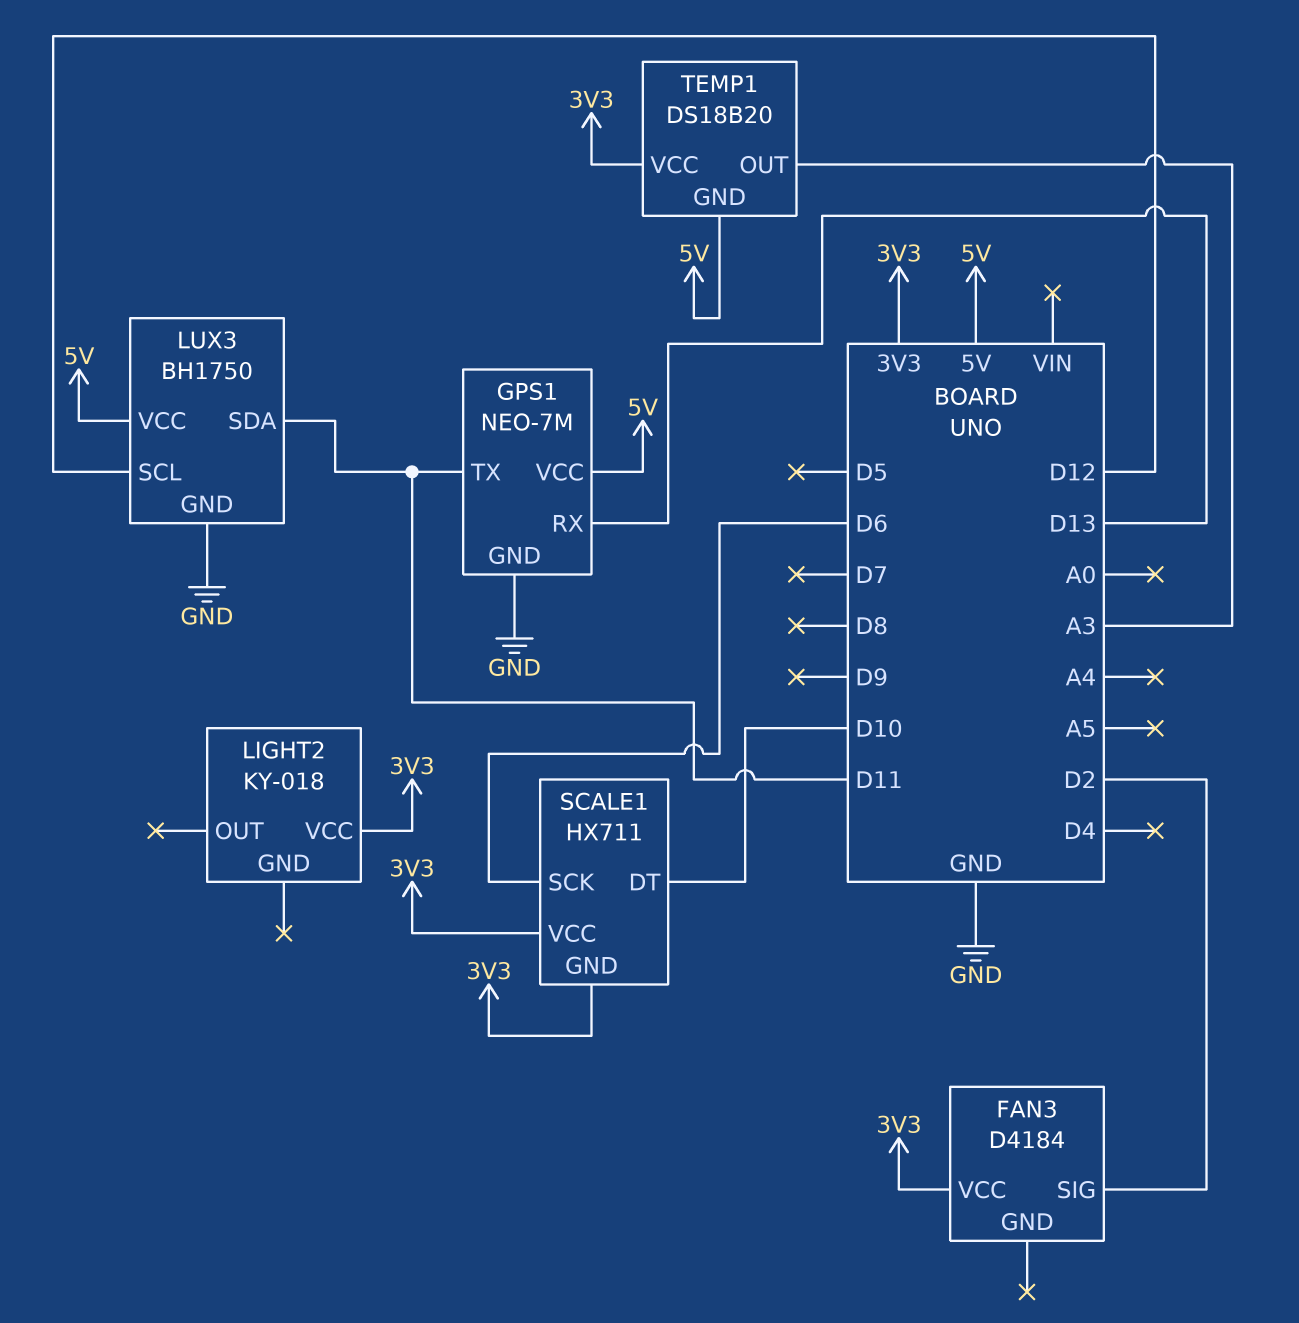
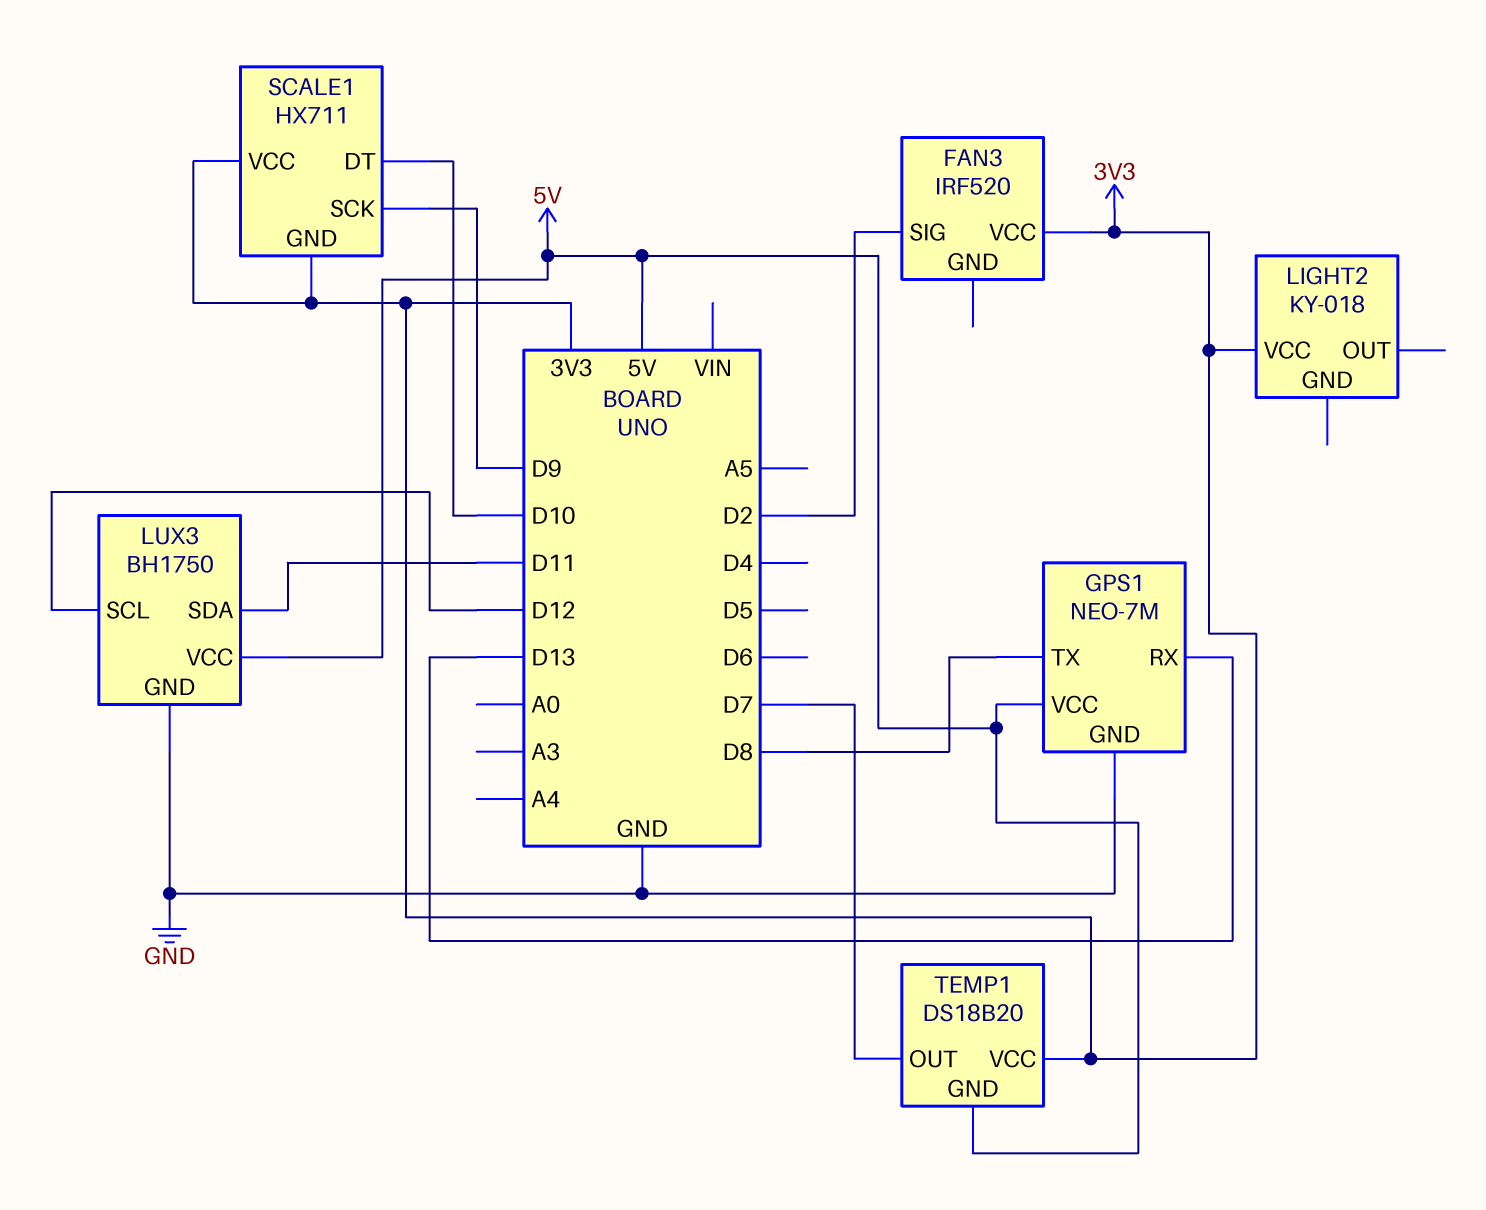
FAN3: D4184 -> IRF520
GPS1 pin TX: D11 -> D8
SCALE1 pin SCK: D6 -> D9
TEMP1 pin OUT: A3 -> D7

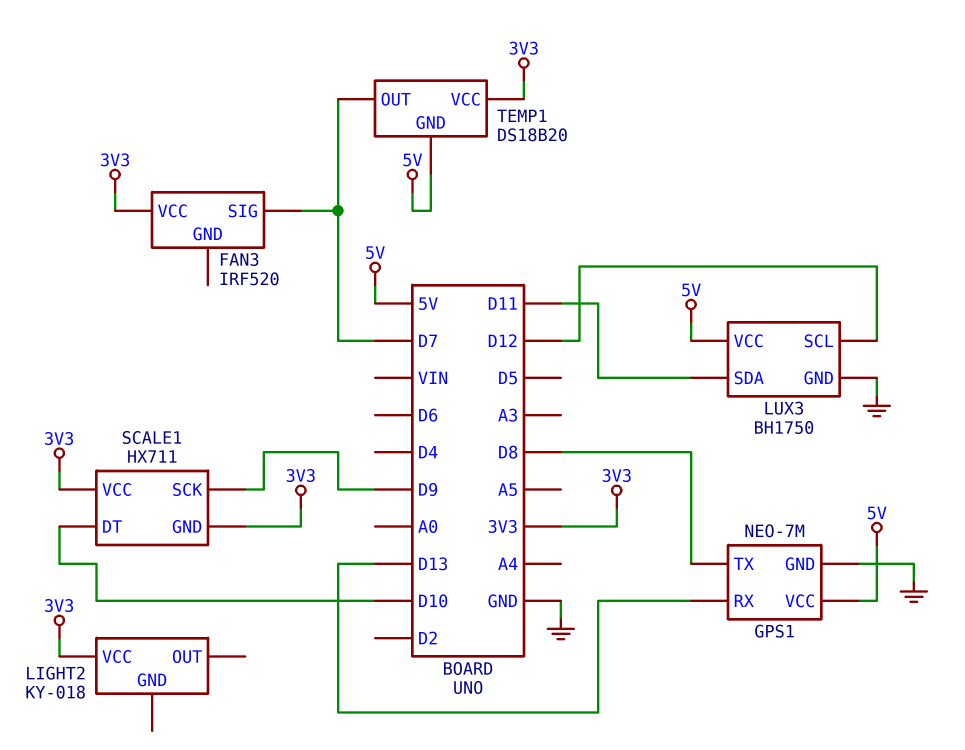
FAN3 pin SIG: D2 -> D7

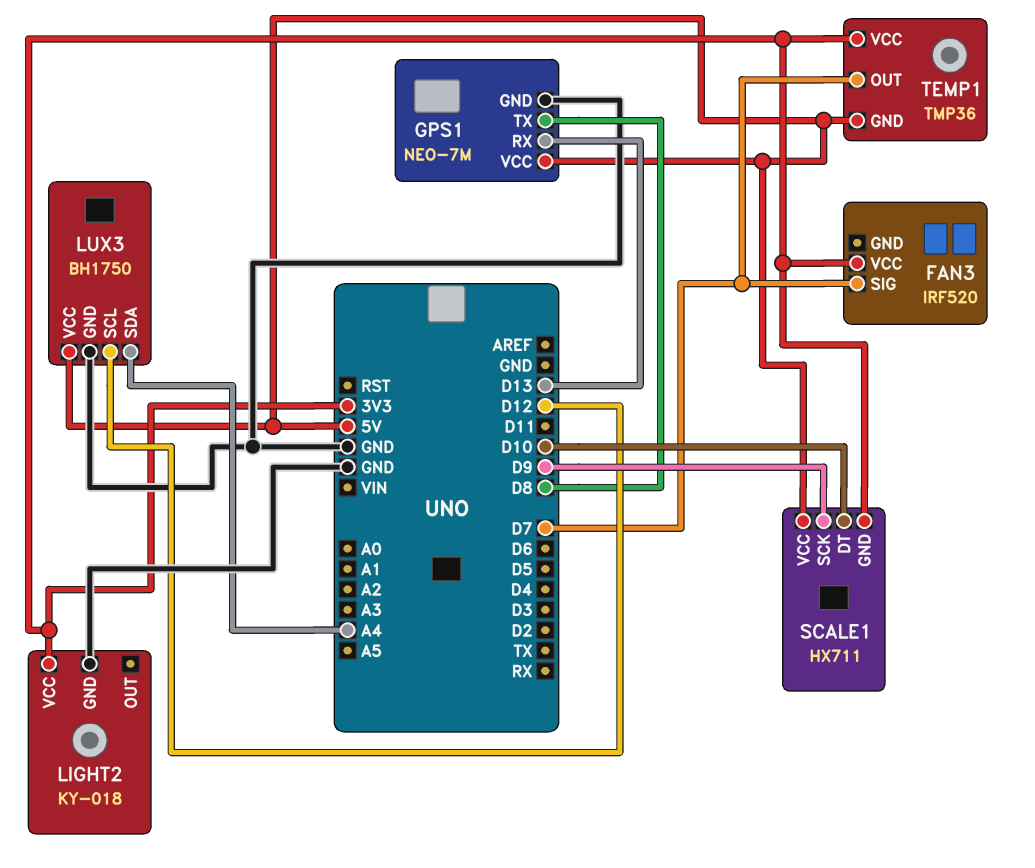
LIGHT2 pin GND: none -> GND
LUX3 pin SDA: D11 -> A4
SCALE1 pin VCC: 3V3 -> 5V
TEMP1: DS18B20 -> TMP36

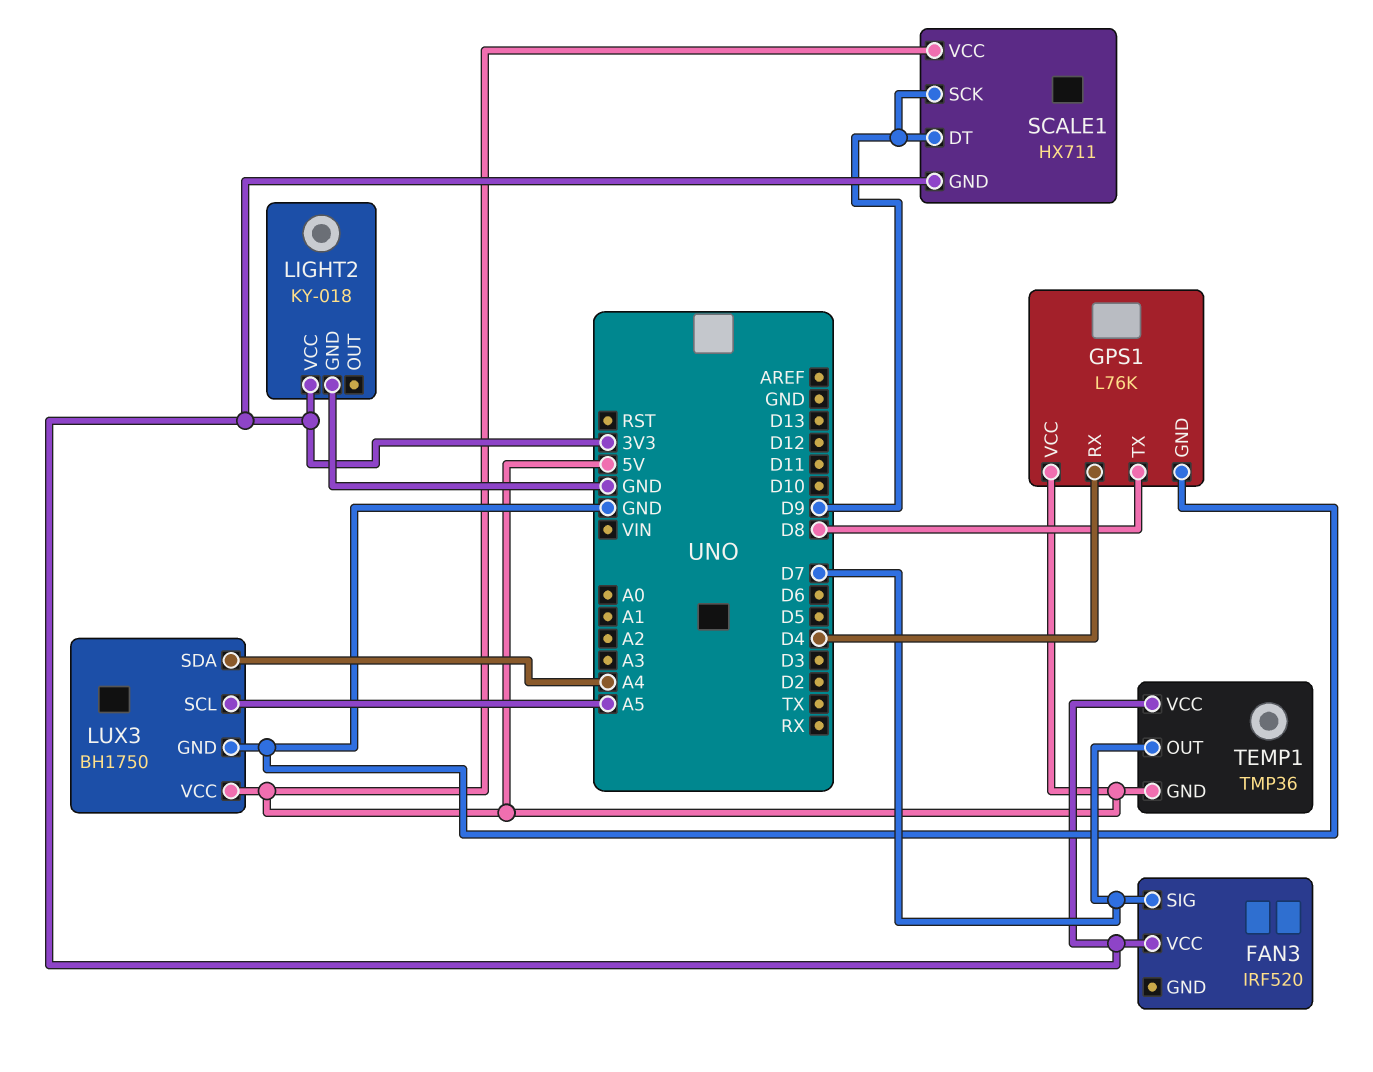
GPS1: NEO-7M -> L76K
GPS1 pin RX: D13 -> D4
LUX3 pin SCL: D12 -> A5
SCALE1 pin DT: D10 -> D9

